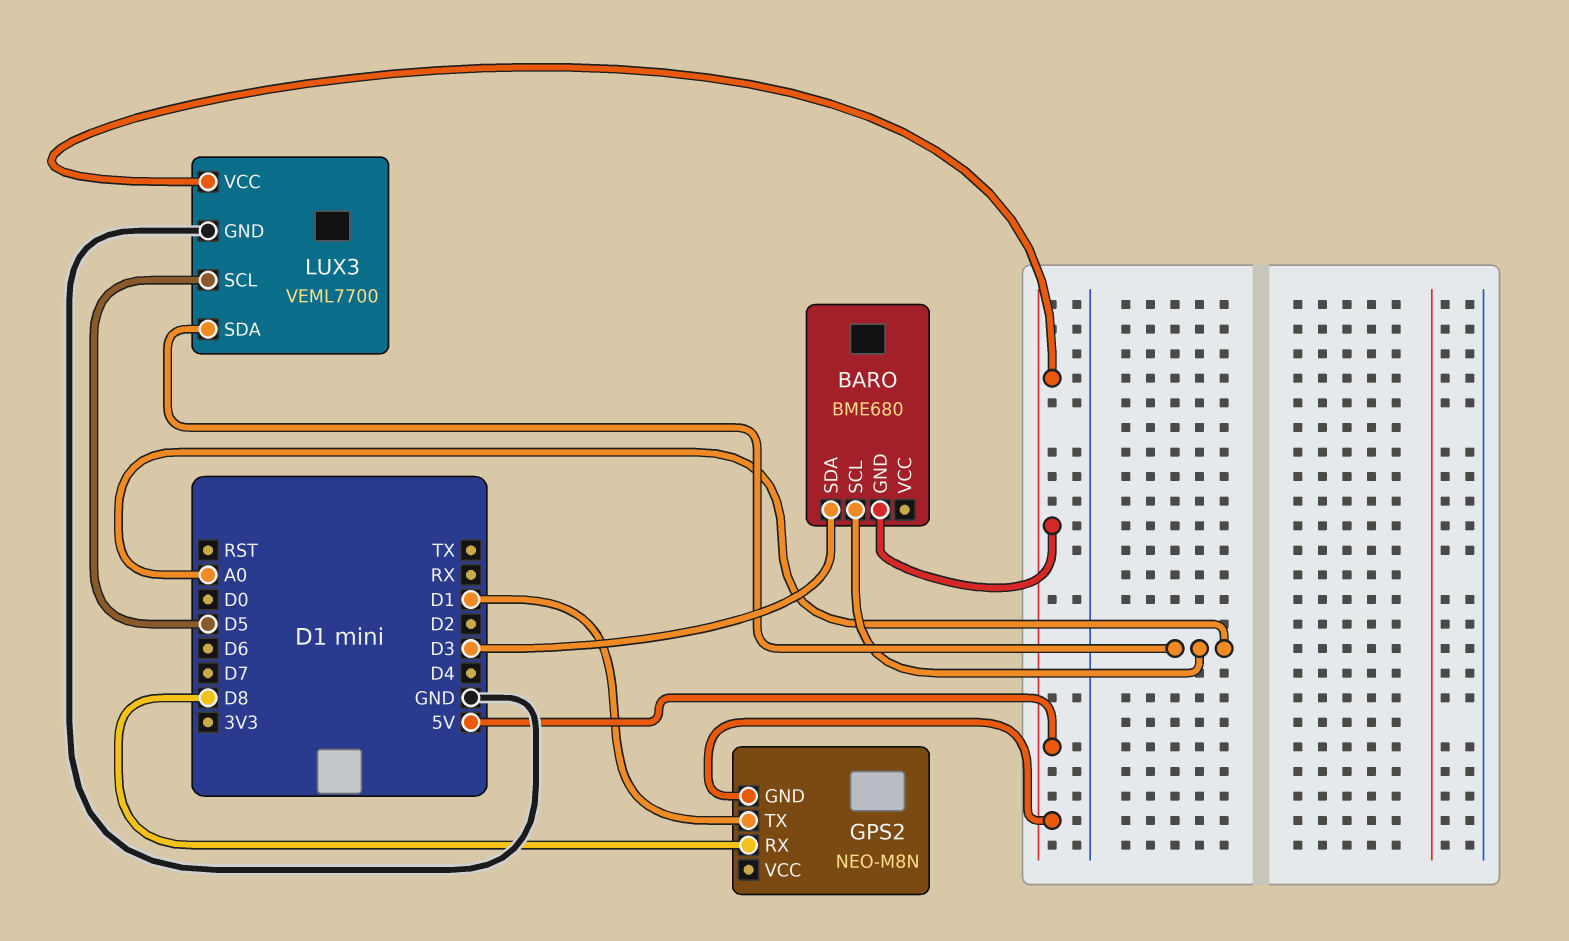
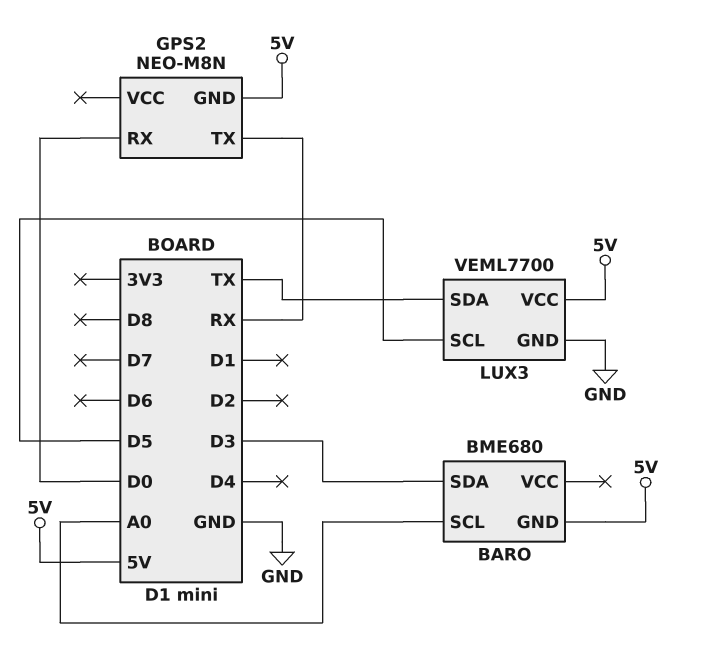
GPS2 pin RX: D8 -> D0
GPS2 pin TX: D1 -> RX
LUX3 pin SDA: A0 -> TX

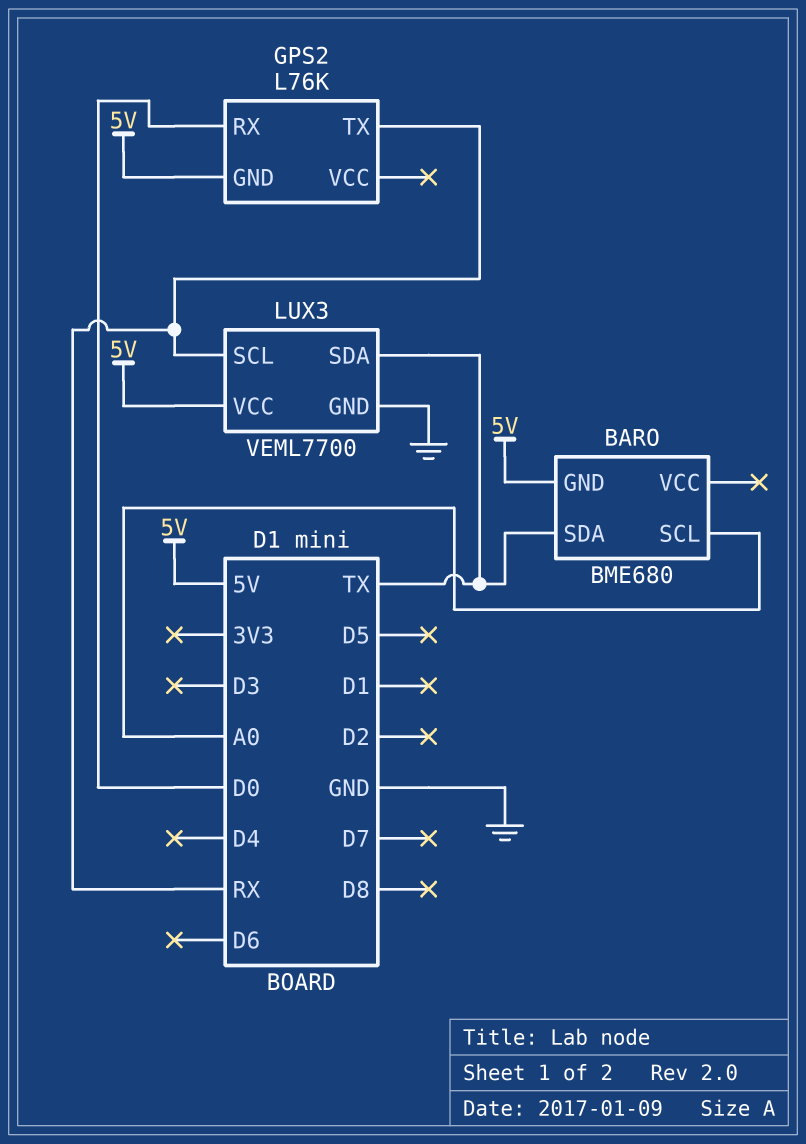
BARO pin SDA: D3 -> TX
GPS2: NEO-M8N -> L76K
LUX3 pin SCL: D5 -> RX

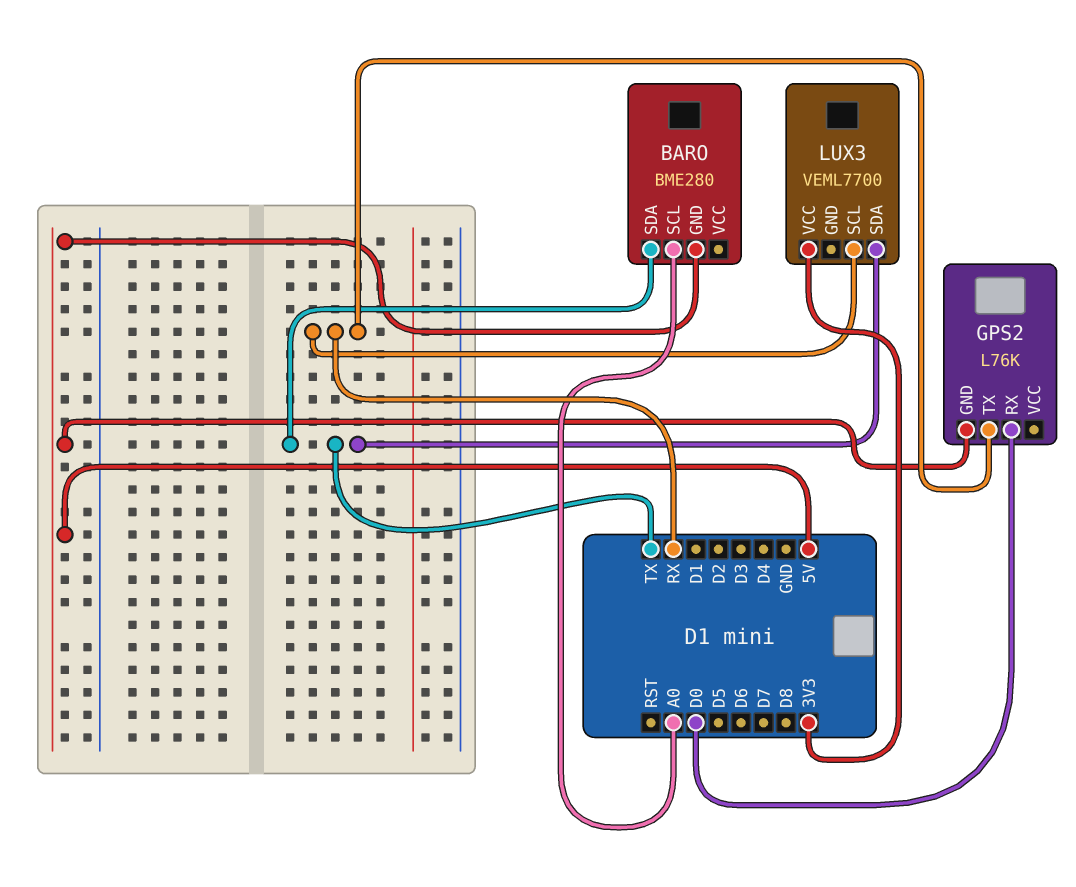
BARO: BME680 -> BME280
LUX3 pin GND: GND -> none
LUX3 pin VCC: 5V -> 3V3

